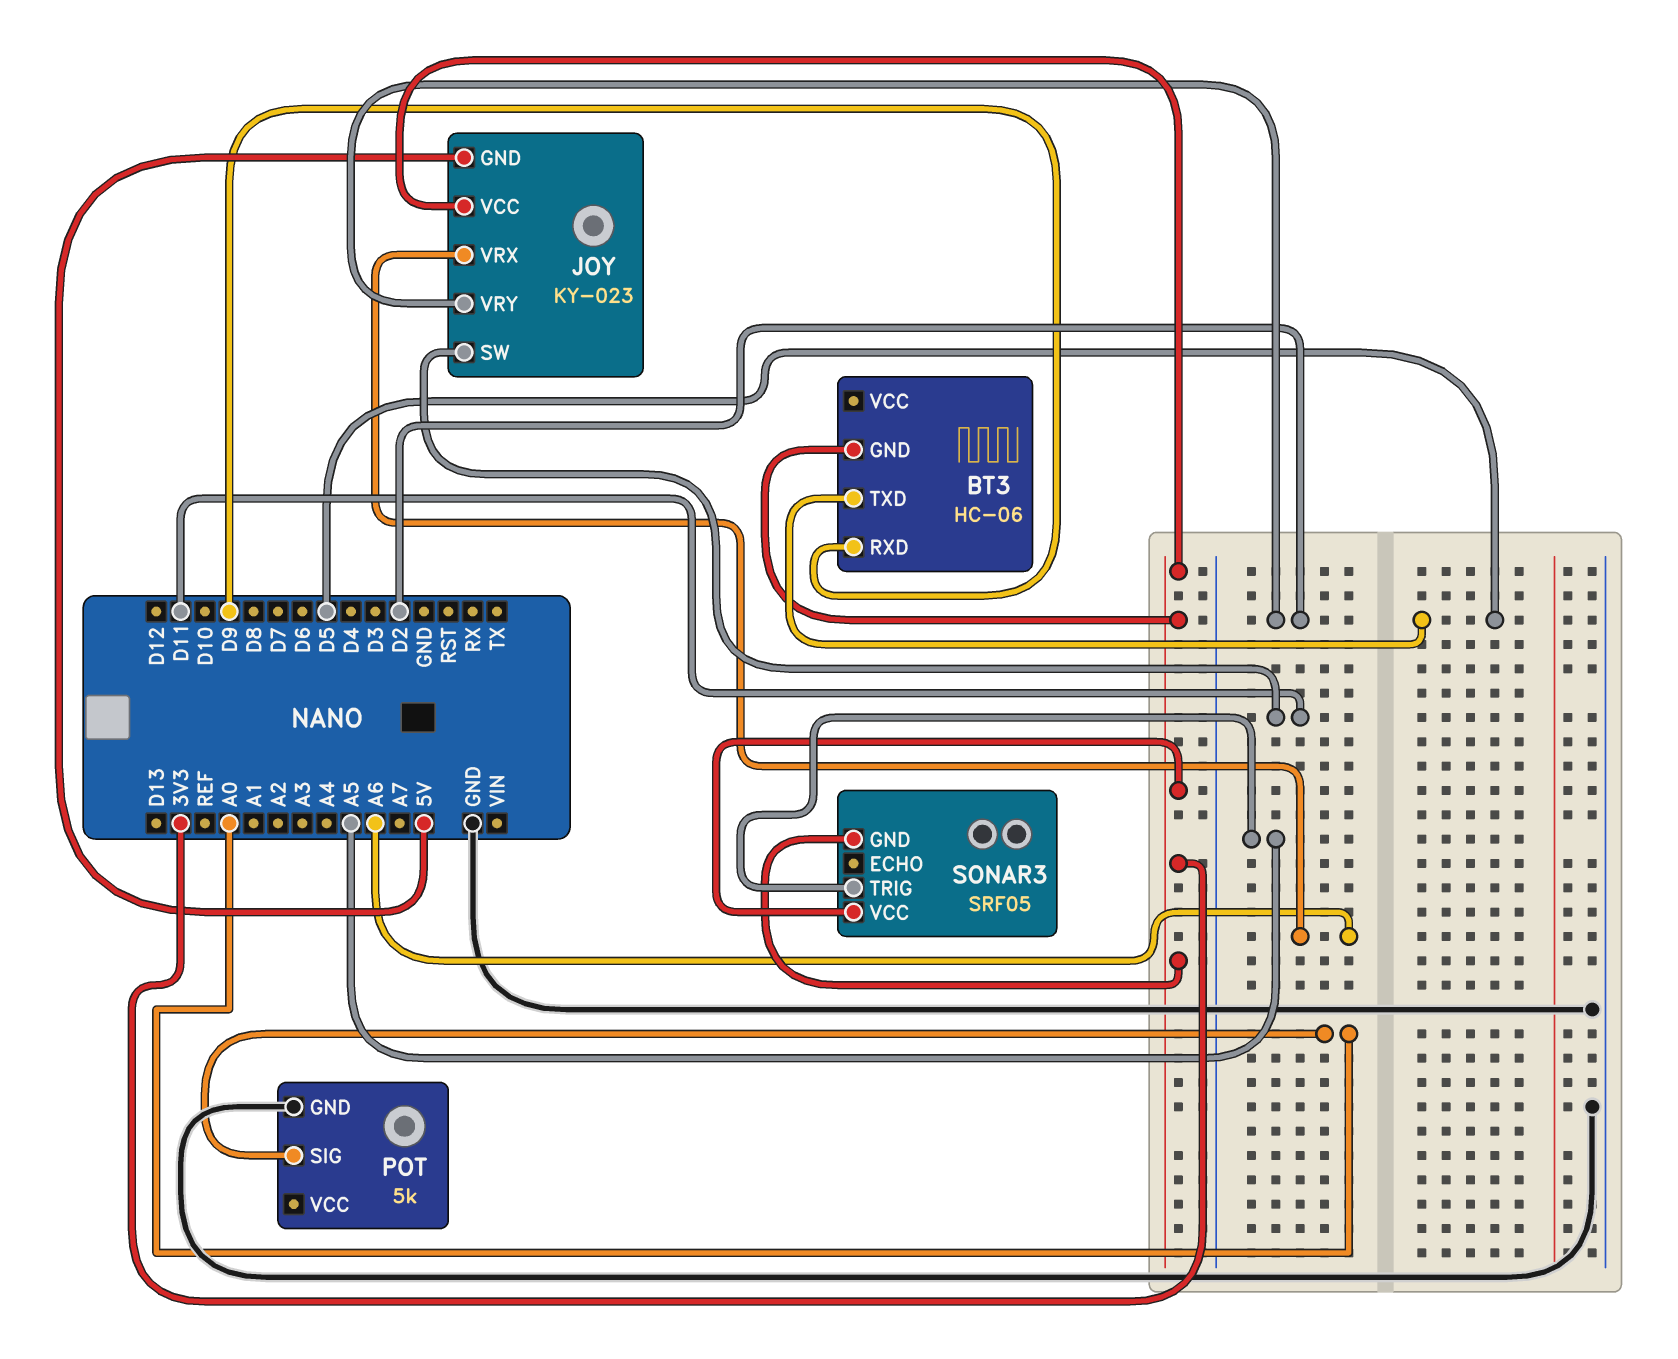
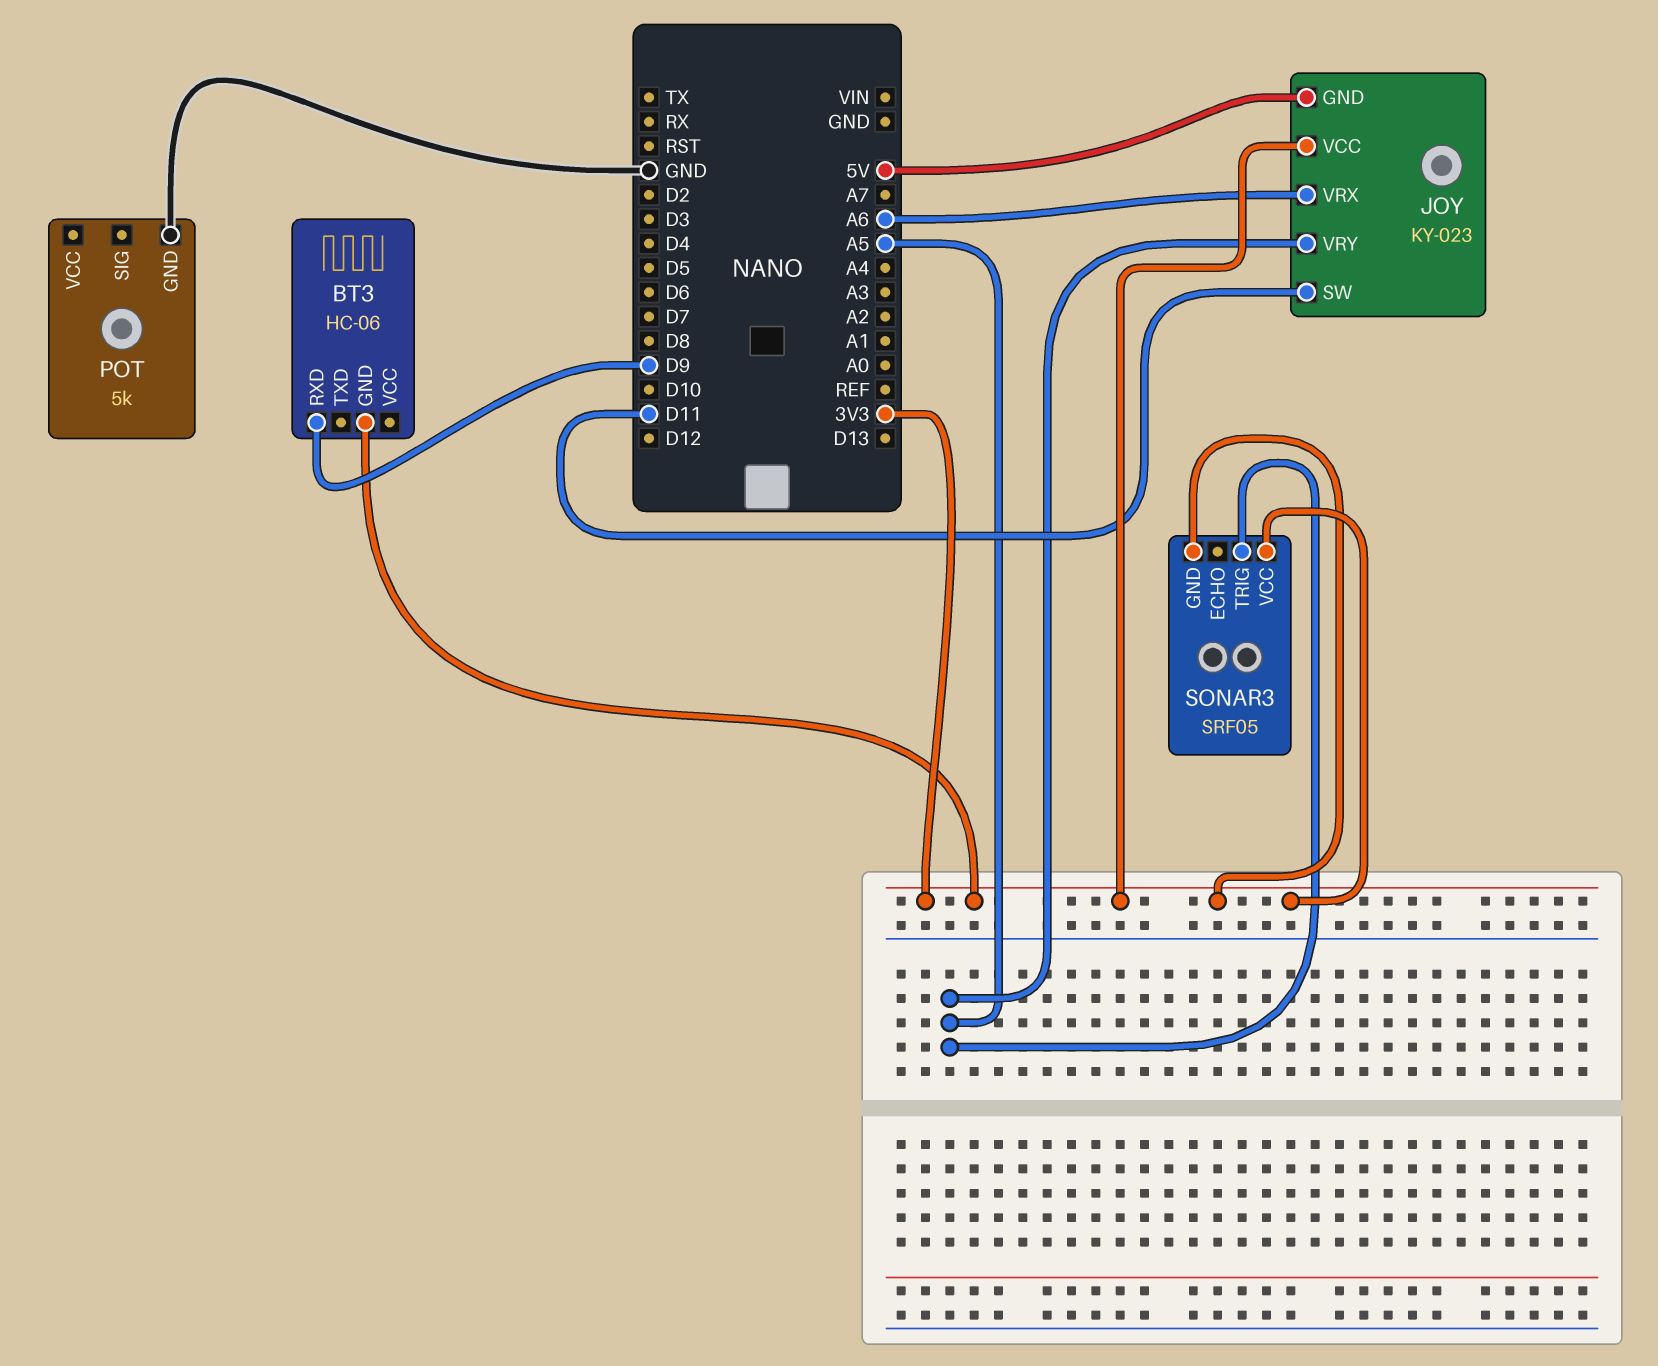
BT3 pin TXD: D5 -> none
JOY pin VRY: D2 -> A5
POT pin SIG: A0 -> none

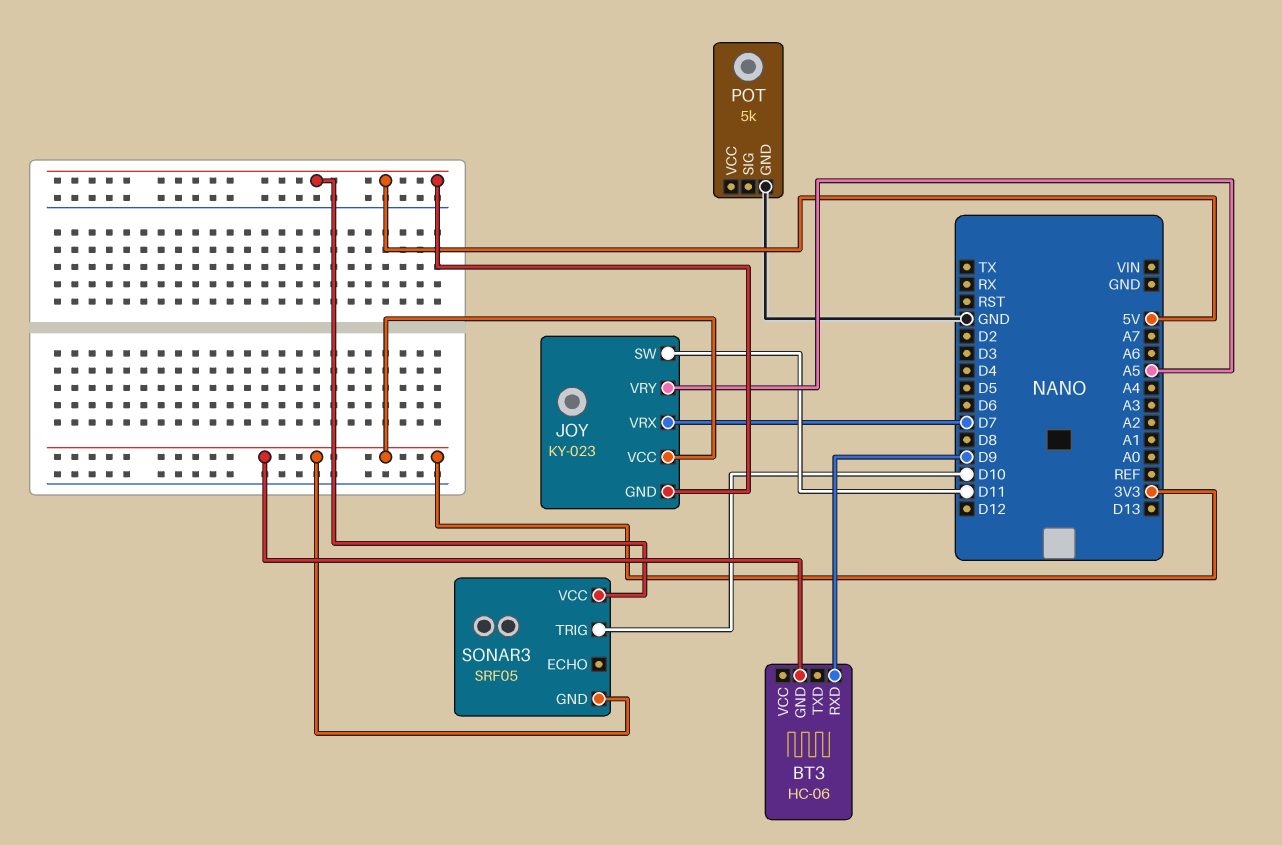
JOY pin VRX: A6 -> D7
SONAR3 pin TRIG: A5 -> D10
SONAR3 pin VCC: 3V3 -> 5V

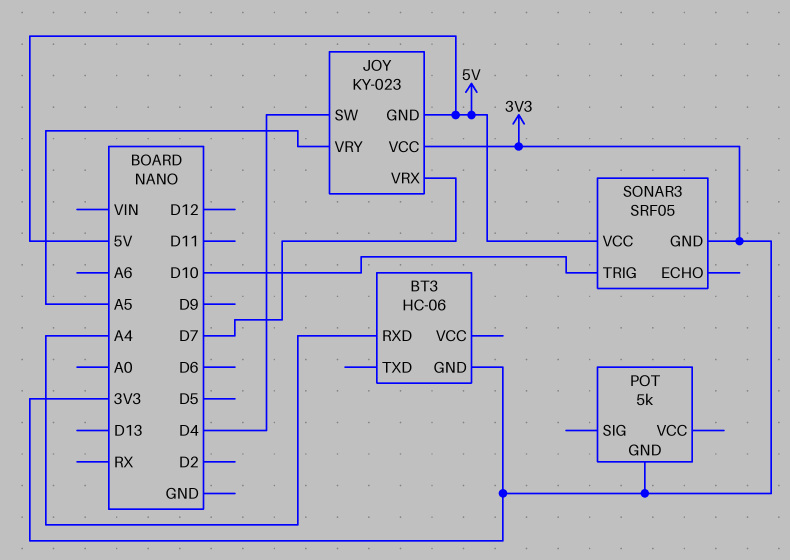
BT3 pin RXD: D9 -> A4
JOY pin SW: D11 -> D4
POT pin GND: GND -> 3V3

